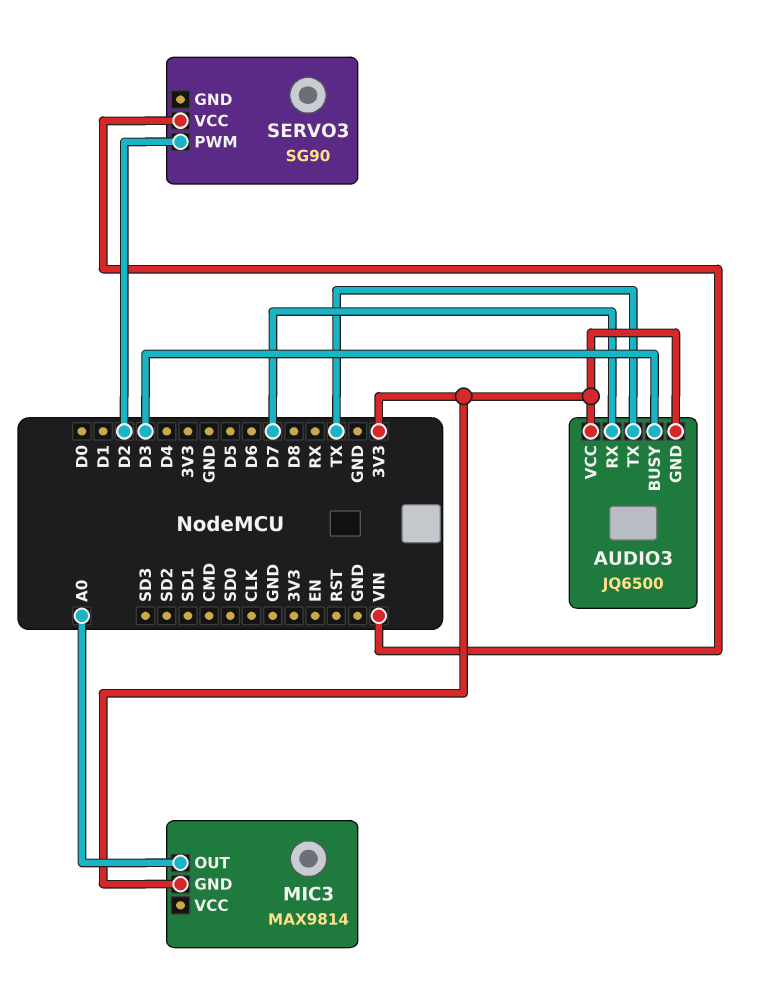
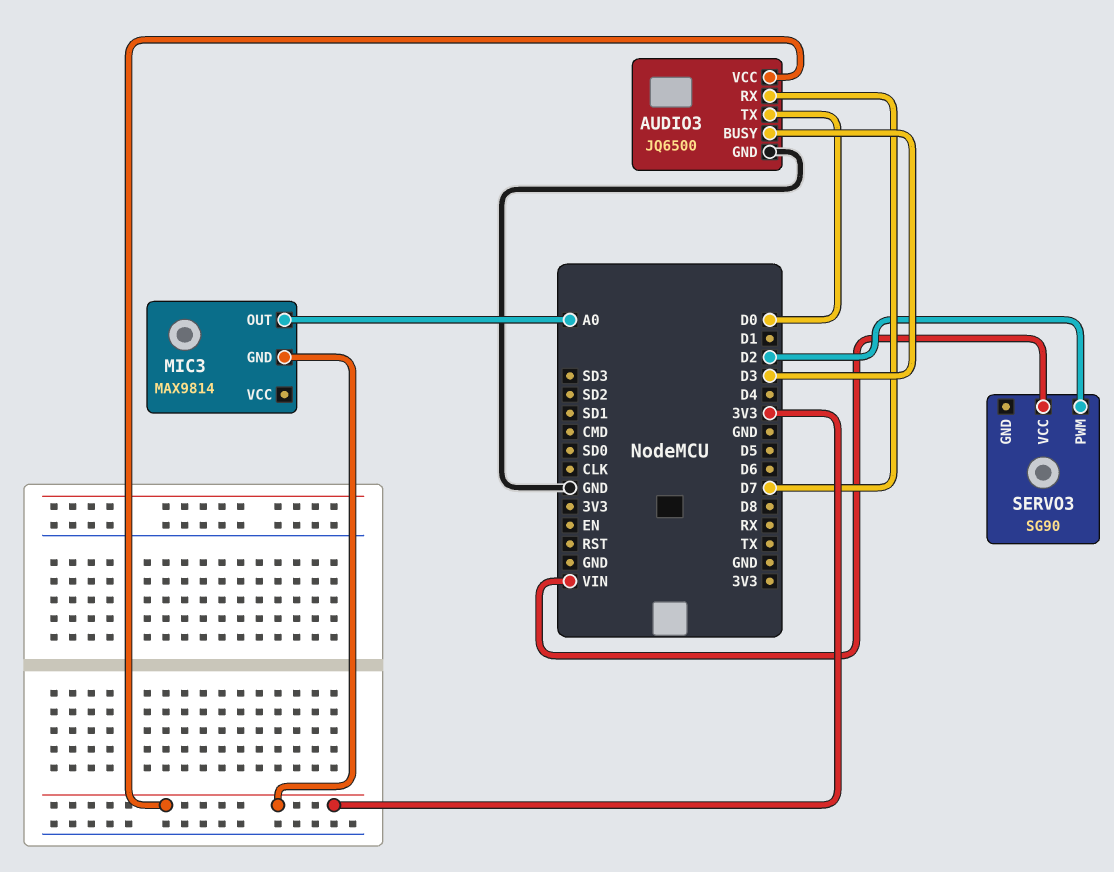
AUDIO3 pin GND: 3V3 -> GND
AUDIO3 pin TX: TX -> D0

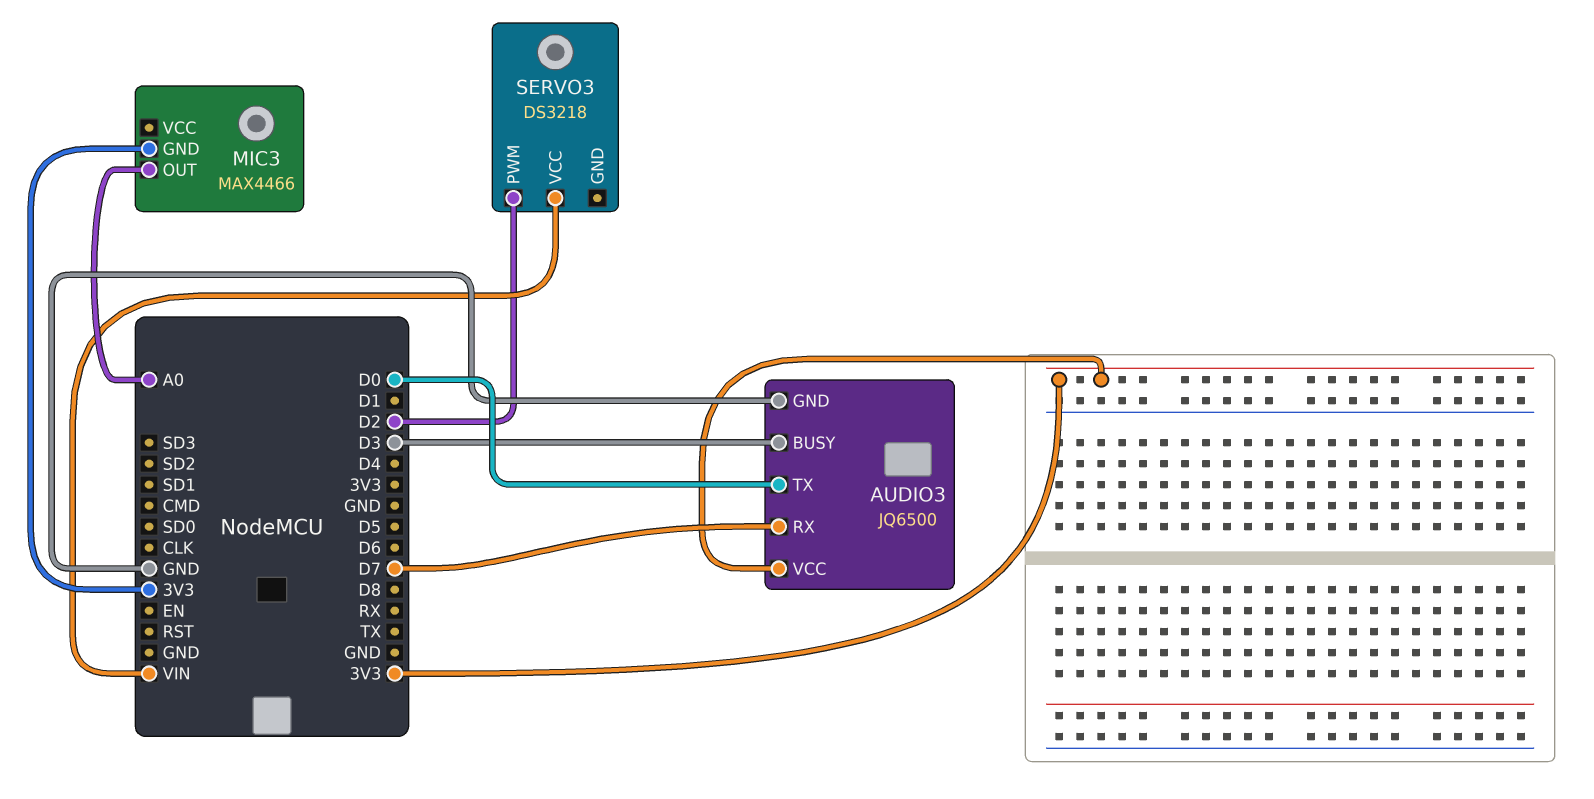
MIC3: MAX9814 -> MAX4466
SERVO3: SG90 -> DS3218

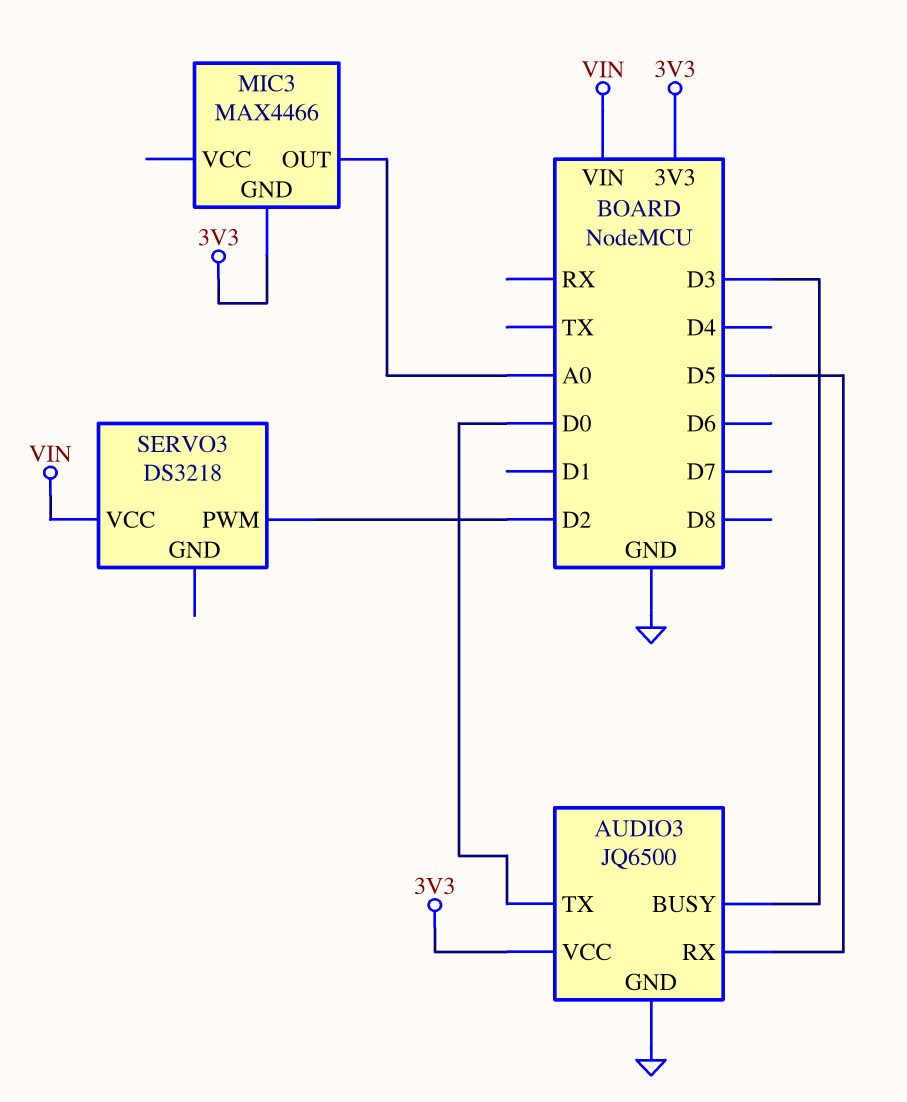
AUDIO3 pin RX: D7 -> D5

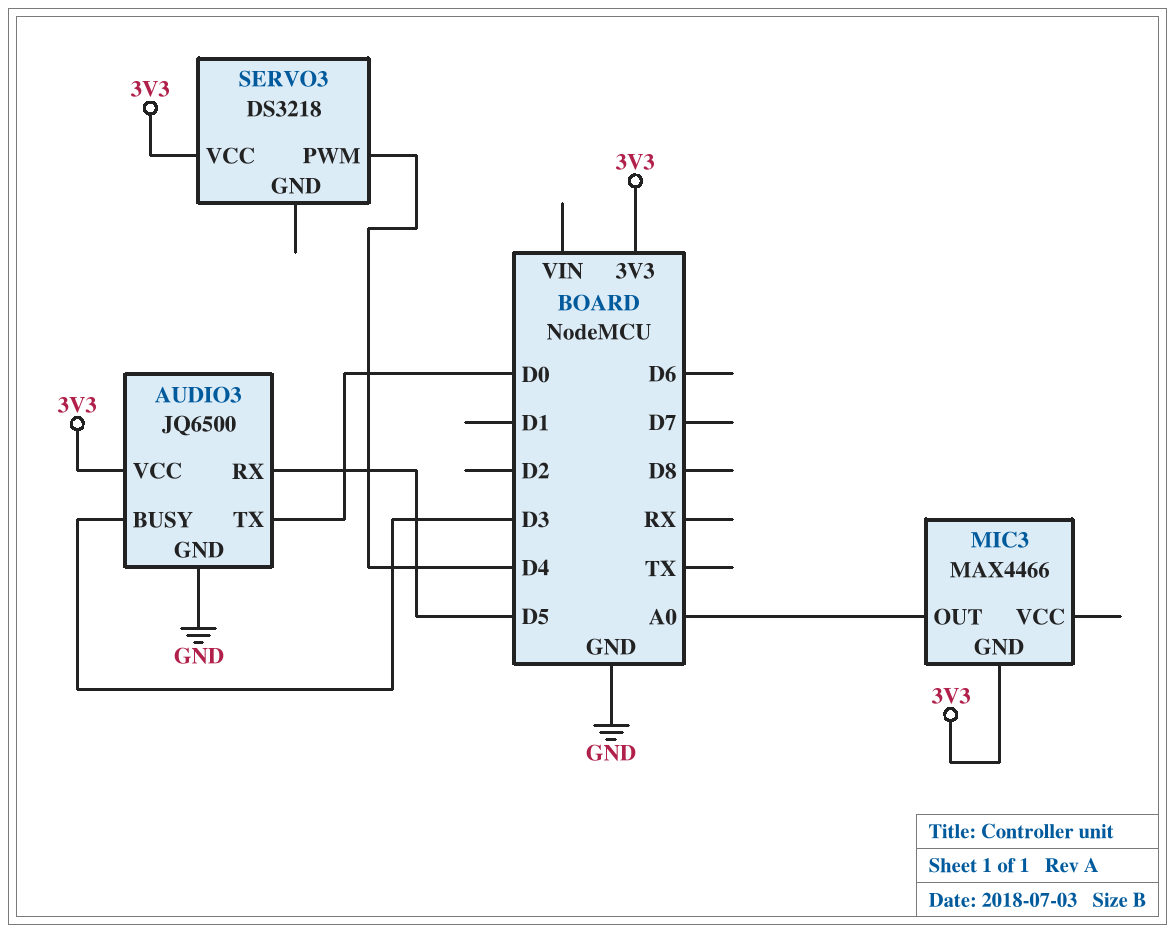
SERVO3 pin PWM: D2 -> D4
SERVO3 pin VCC: VIN -> 3V3

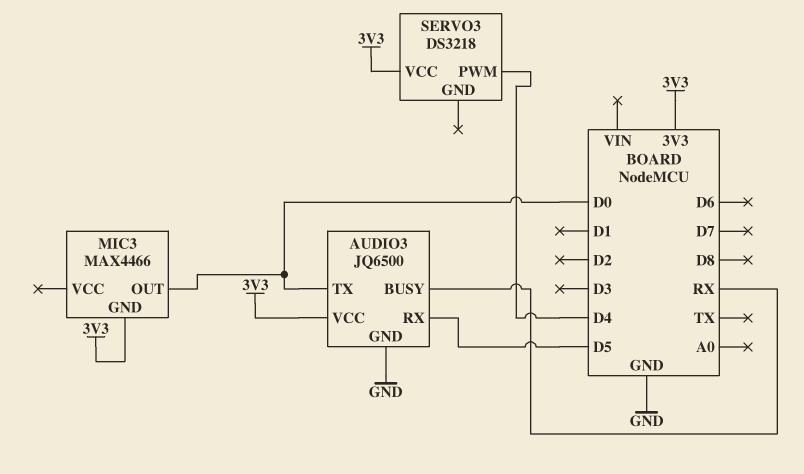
AUDIO3 pin BUSY: D3 -> RX
MIC3 pin OUT: A0 -> D0

